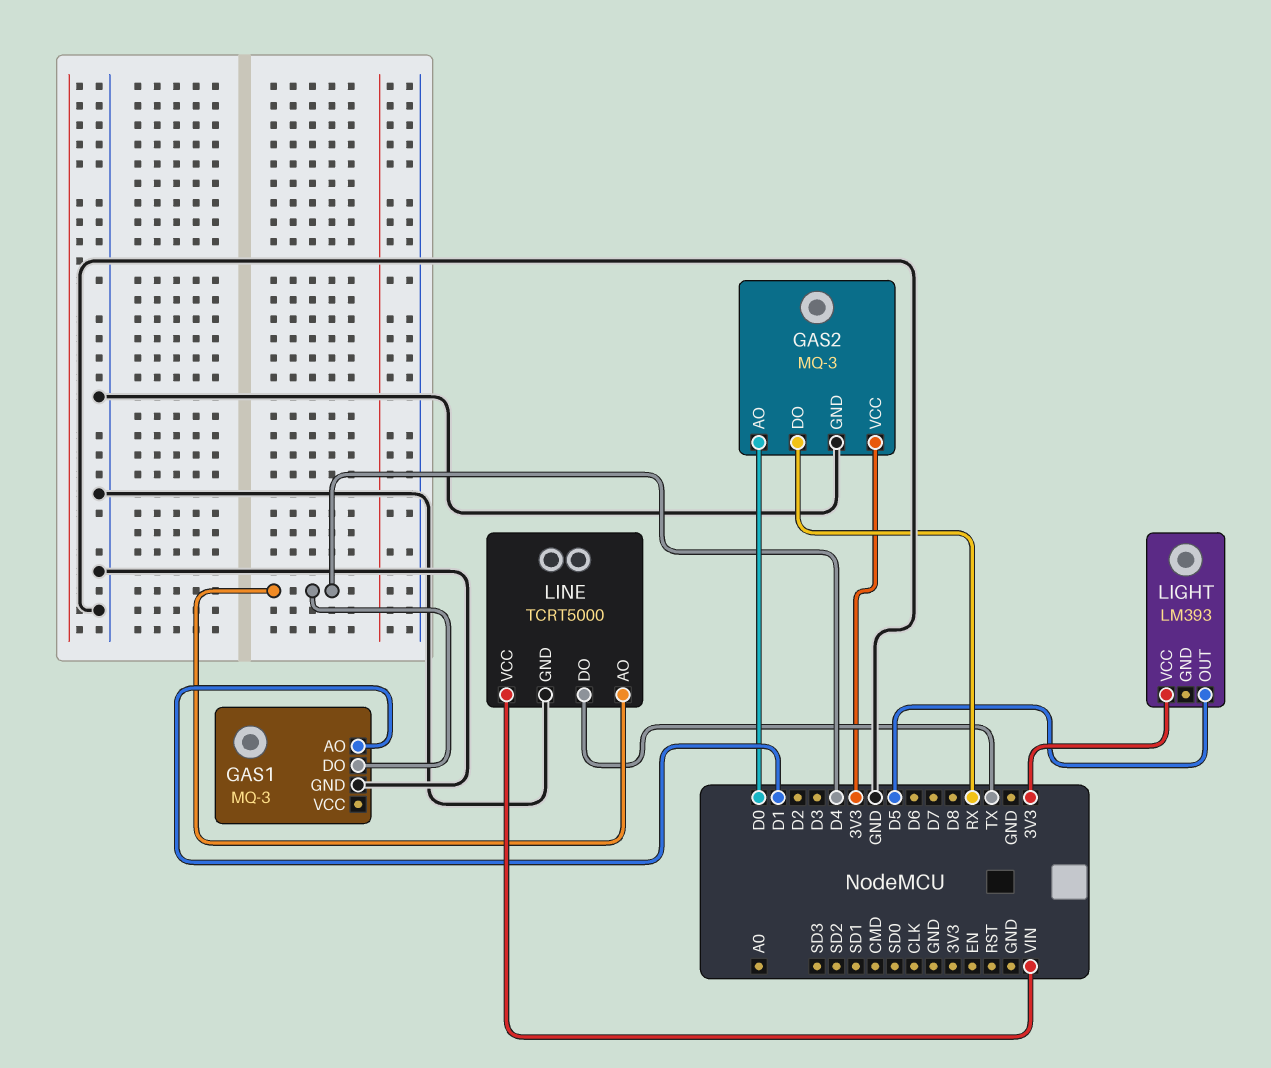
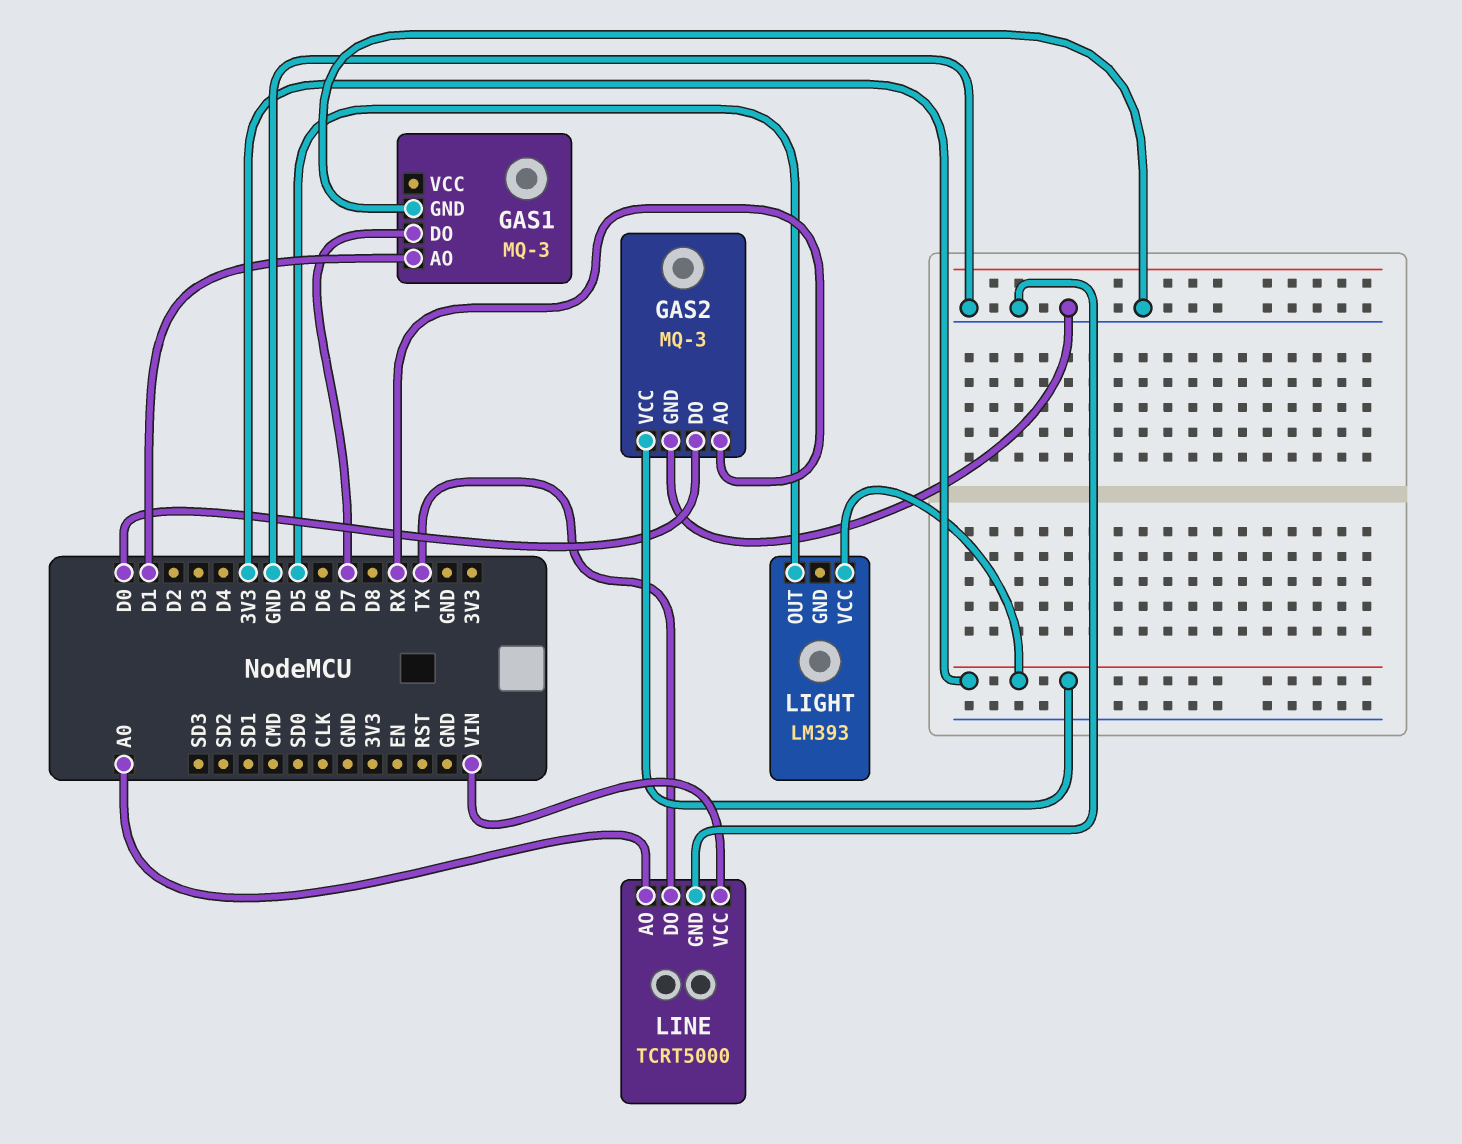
GAS1 pin DO: D4 -> D7
GAS2 pin AO: D0 -> RX
GAS2 pin DO: RX -> D0
LINE pin AO: D4 -> A0

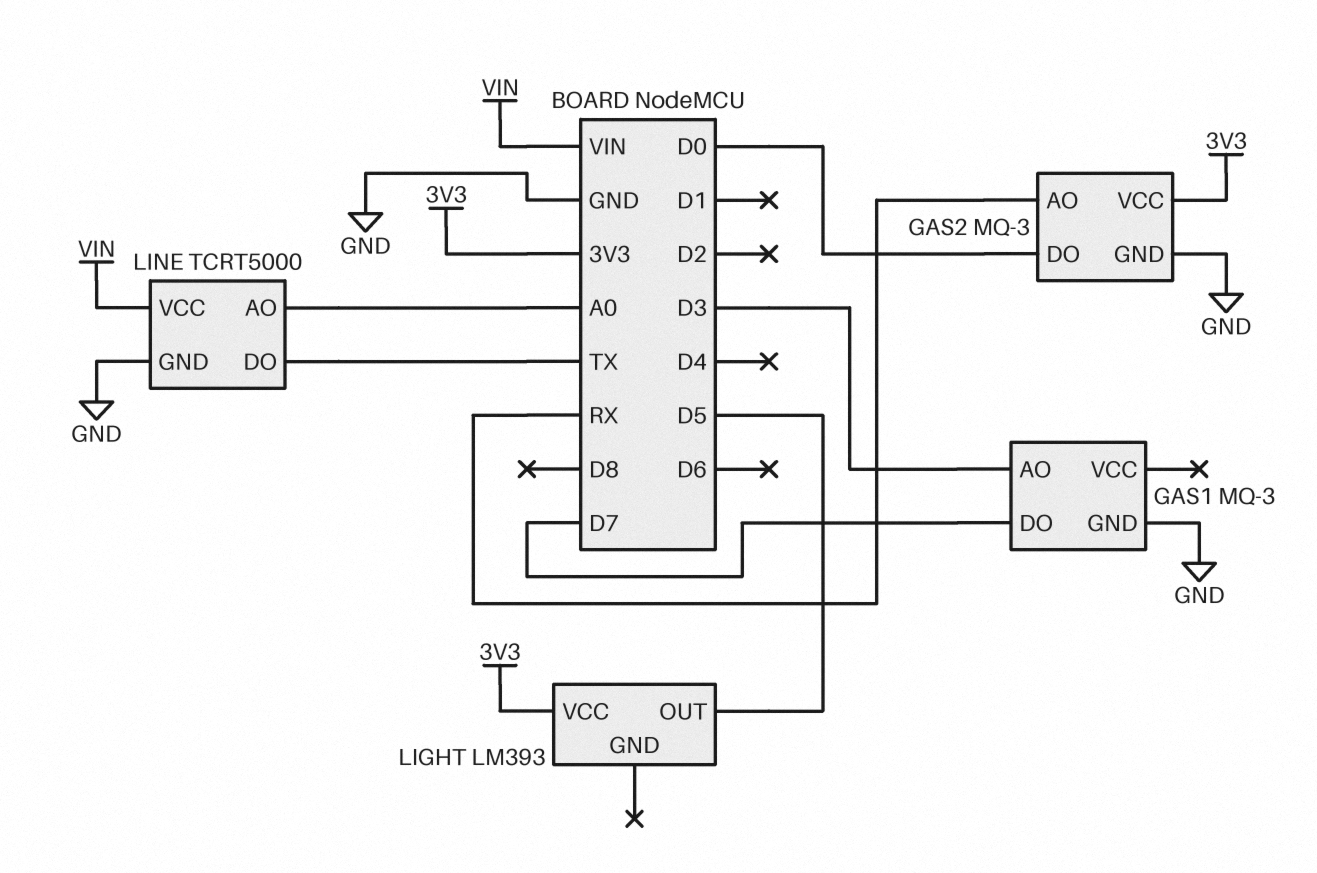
GAS1 pin AO: D1 -> D3

